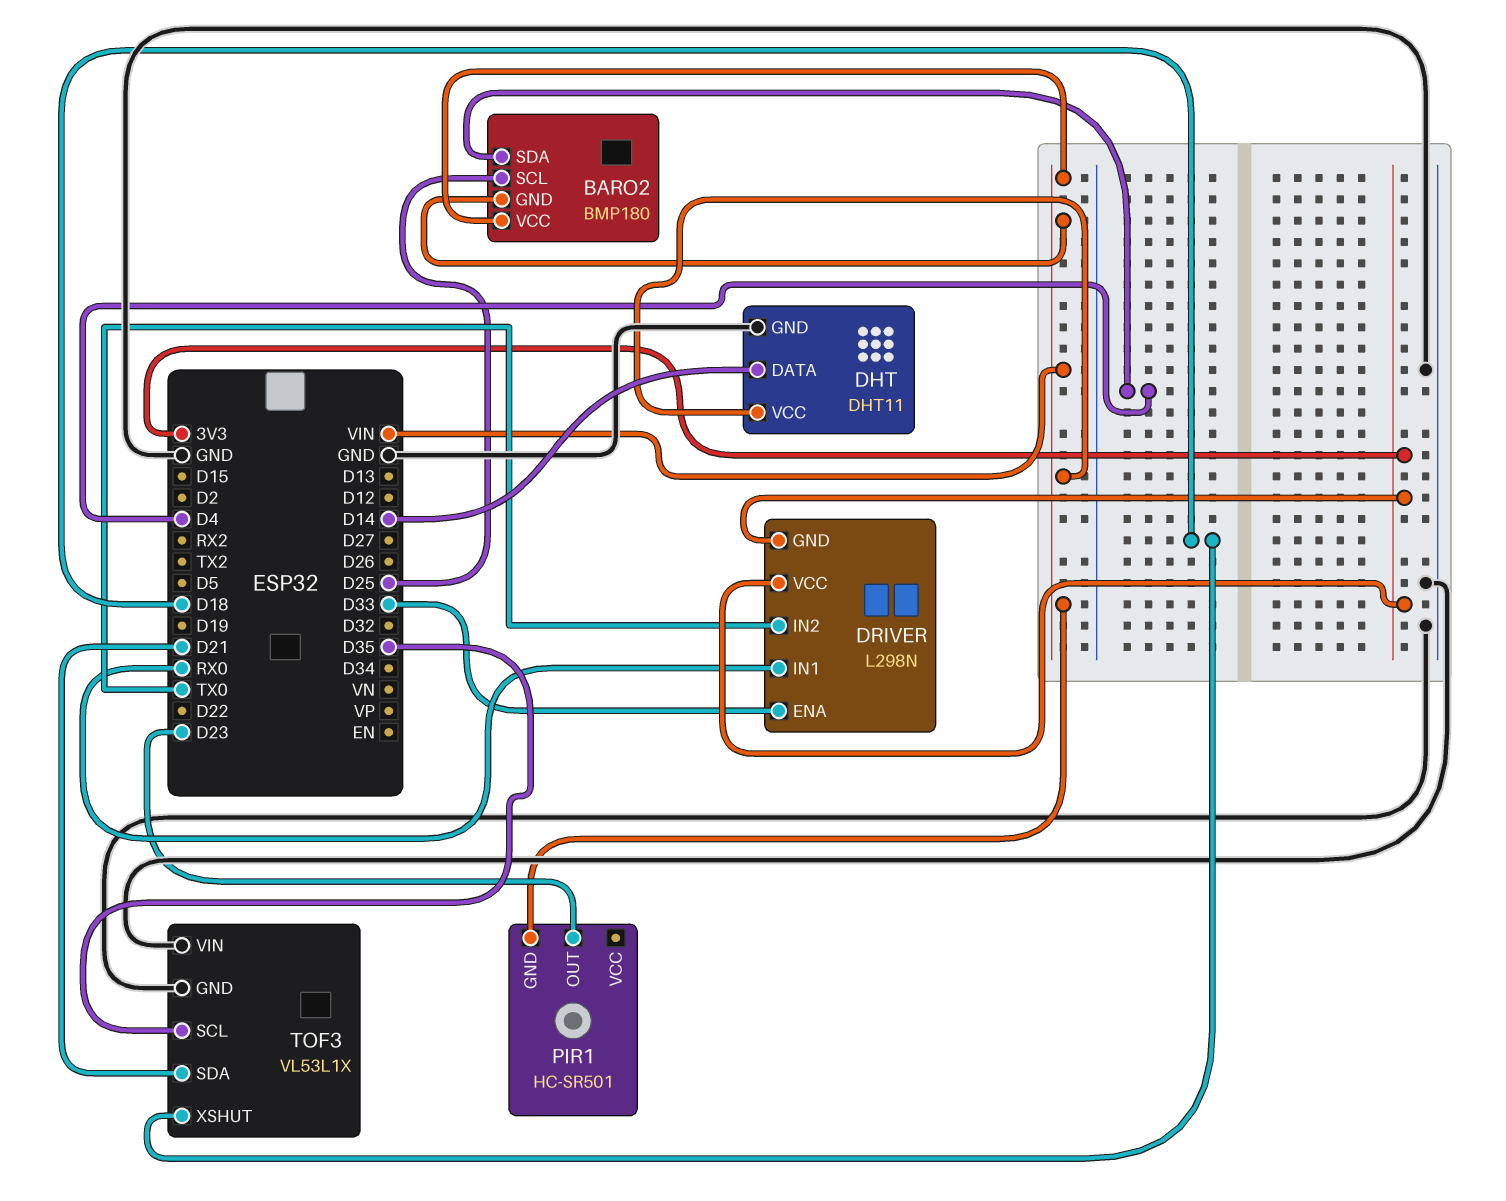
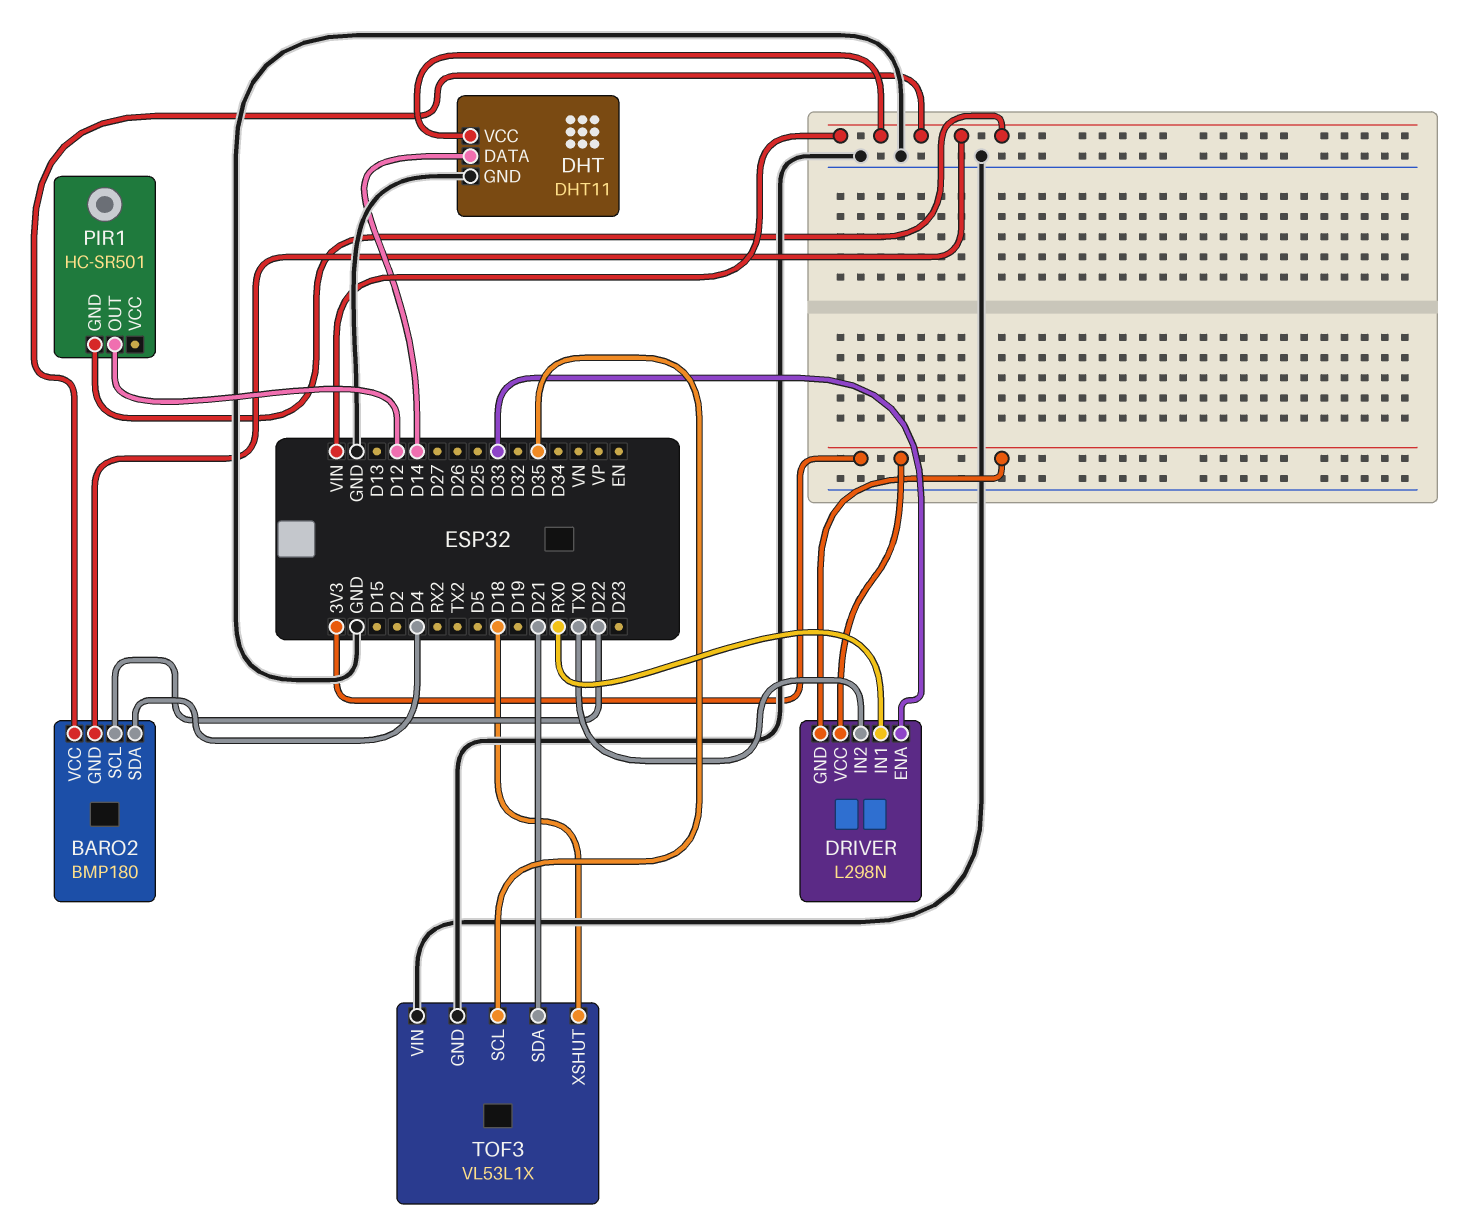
BARO2 pin SCL: D25 -> D22
PIR1 pin OUT: D23 -> D12

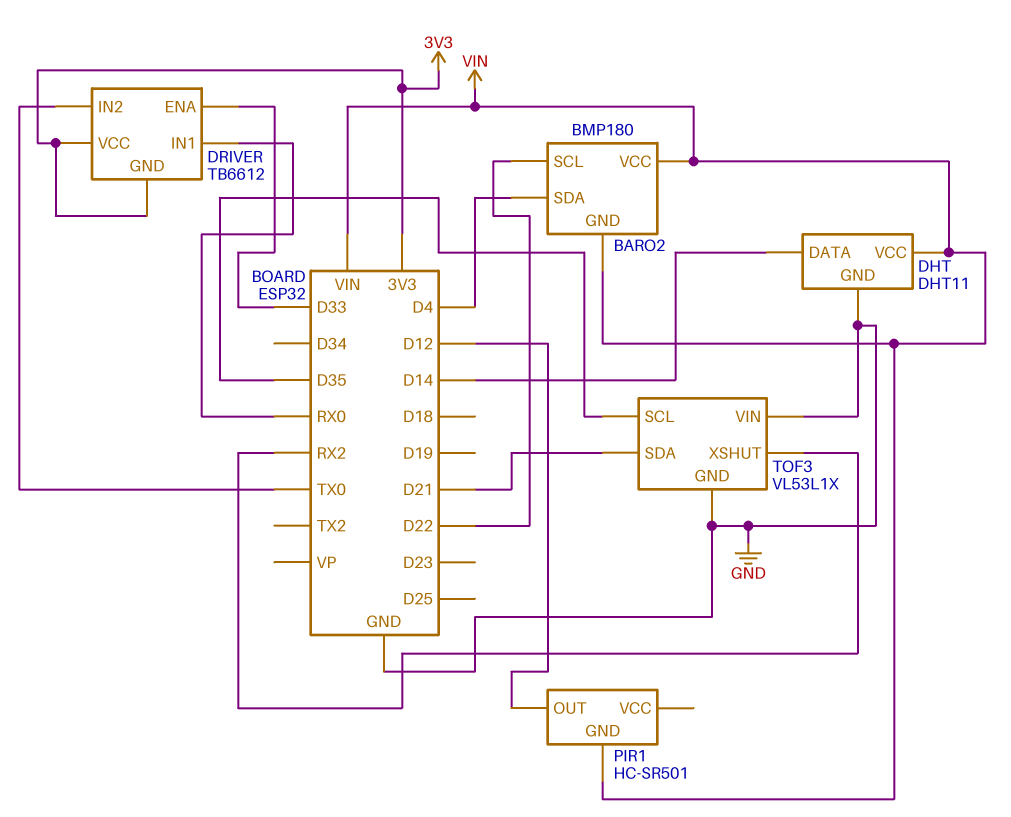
DRIVER: L298N -> TB6612
TOF3 pin XSHUT: D18 -> RX2

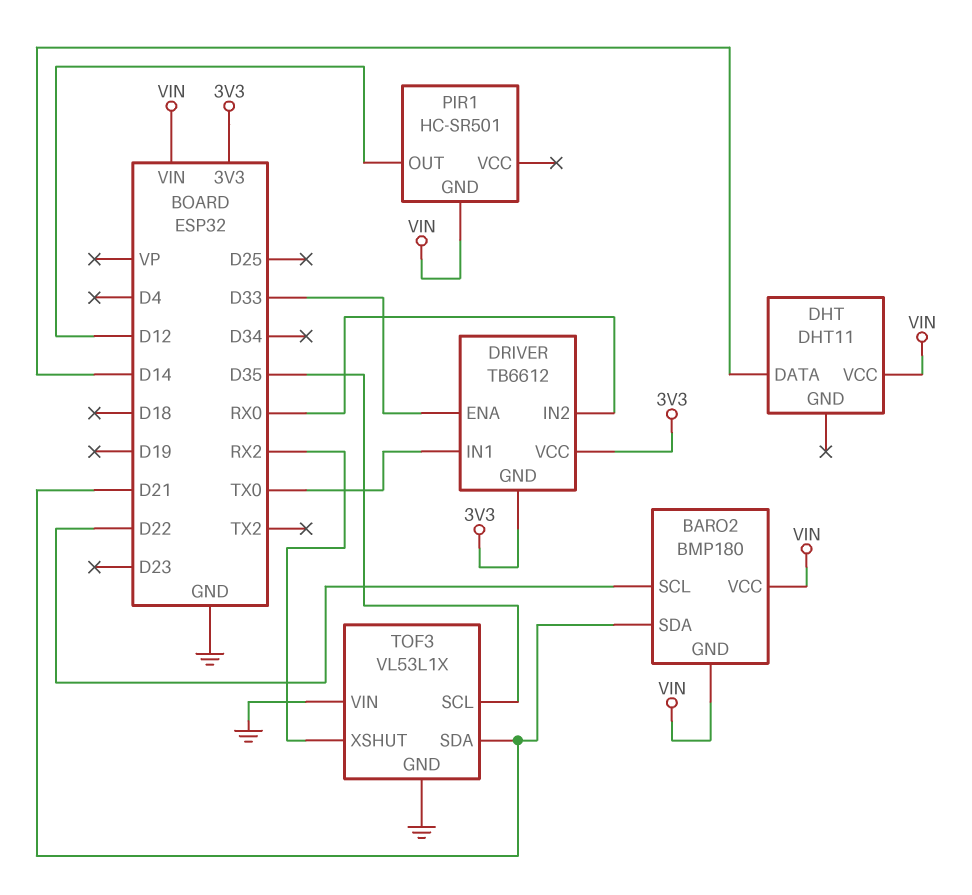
BARO2 pin SDA: D4 -> D21
DHT pin GND: GND -> none
DRIVER pin IN1: RX0 -> TX0
DRIVER pin IN2: TX0 -> RX0

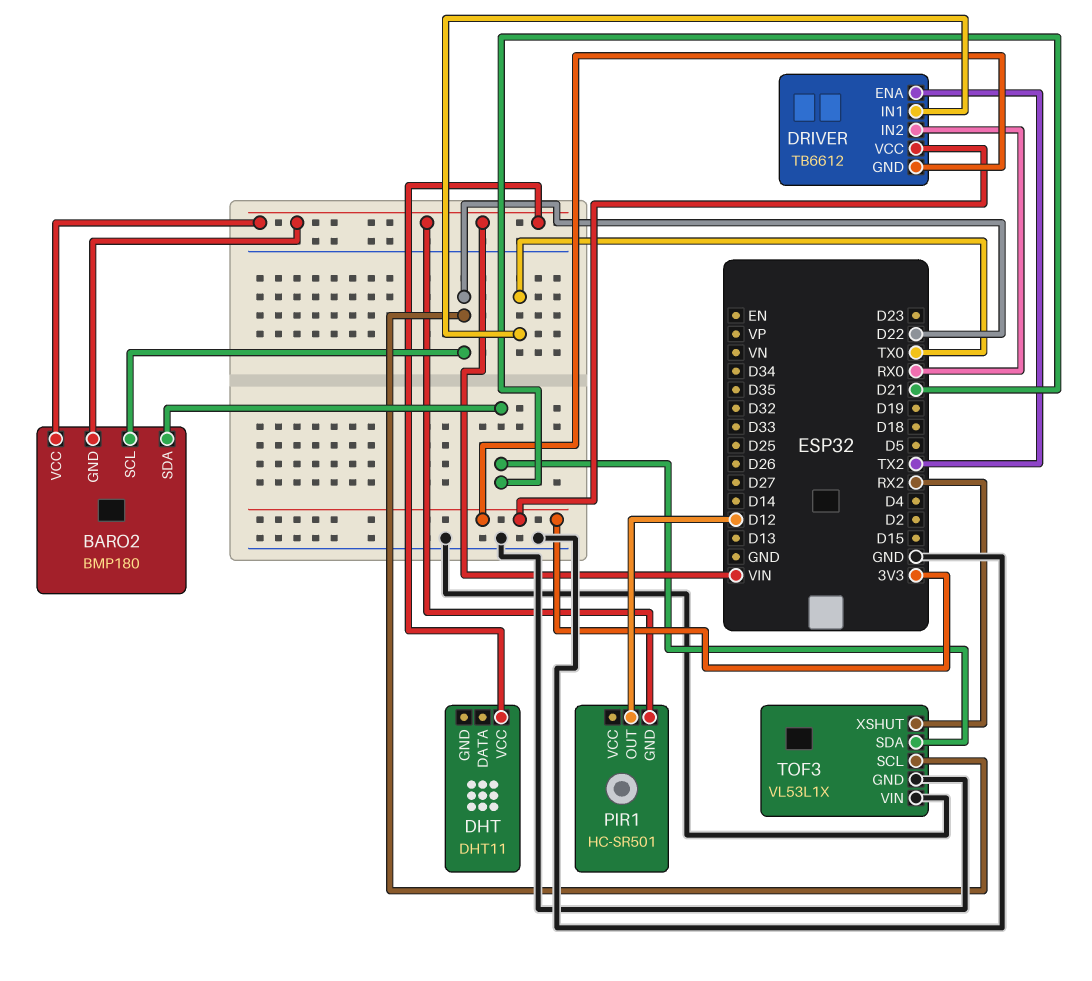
DHT pin DATA: D14 -> none
DRIVER pin ENA: D33 -> TX2
TOF3 pin SCL: D35 -> D22

